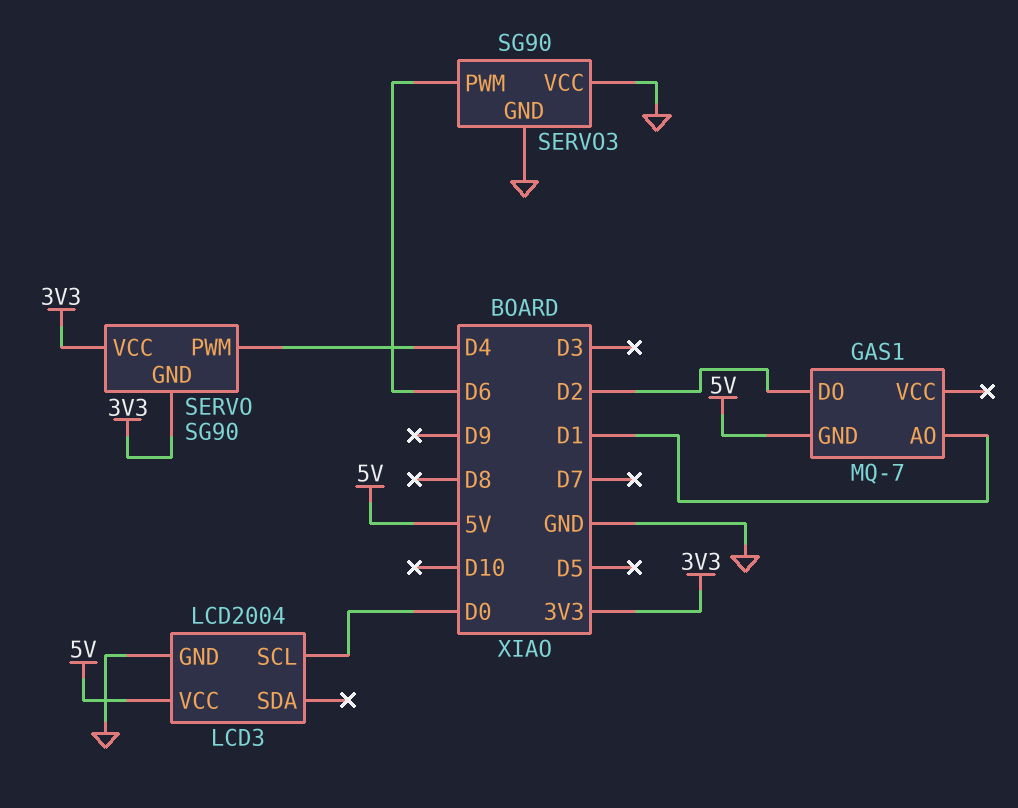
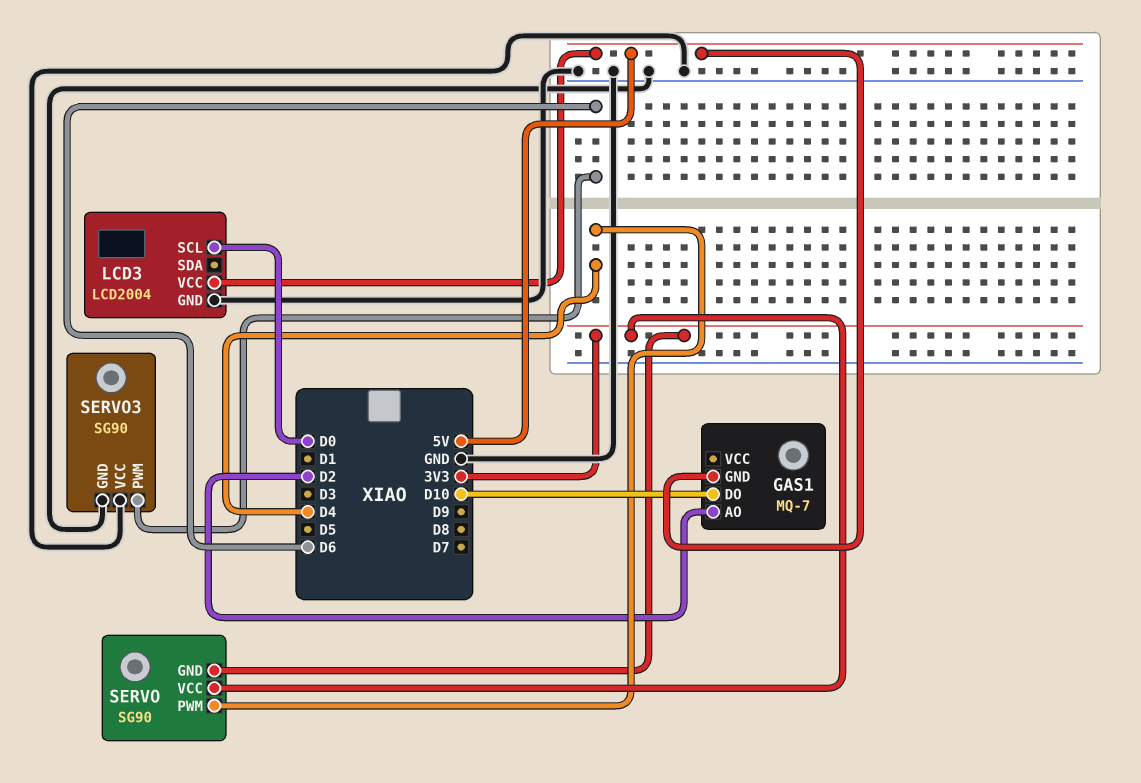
GAS1 pin AO: D1 -> D2
GAS1 pin DO: D2 -> D10

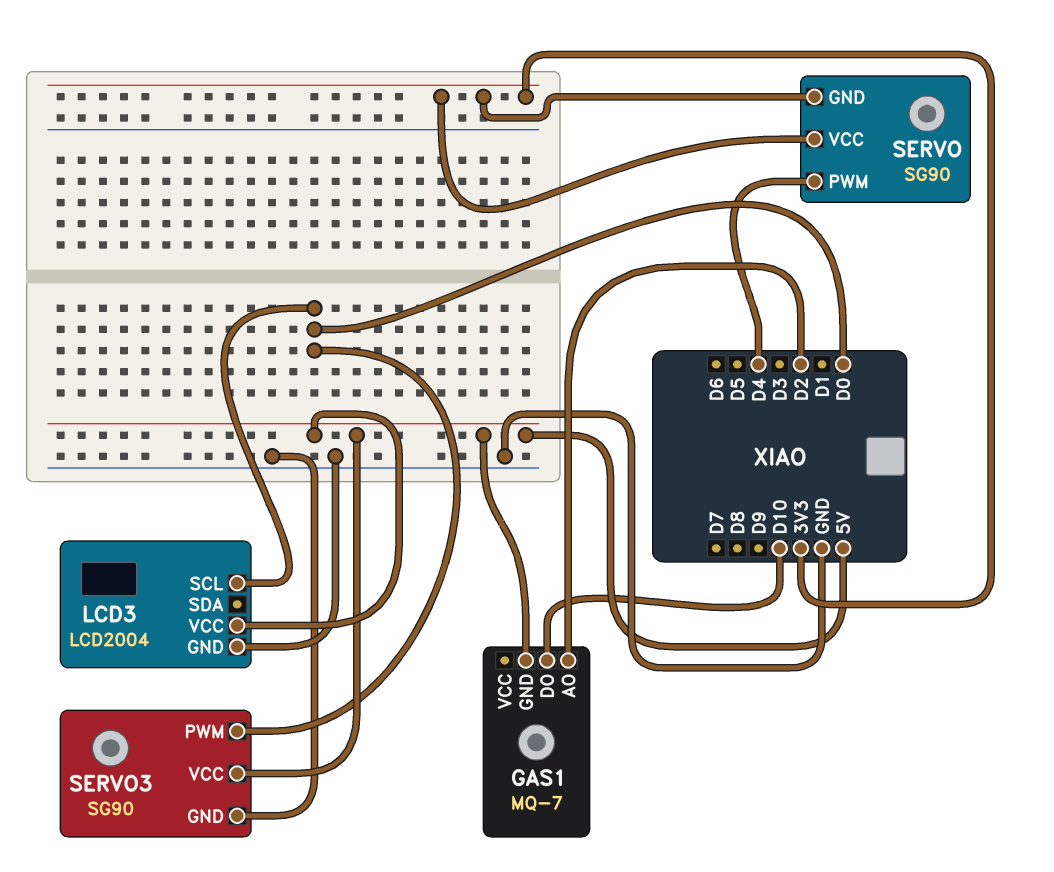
SERVO3 pin PWM: D6 -> D0
SERVO3 pin VCC: GND -> 5V

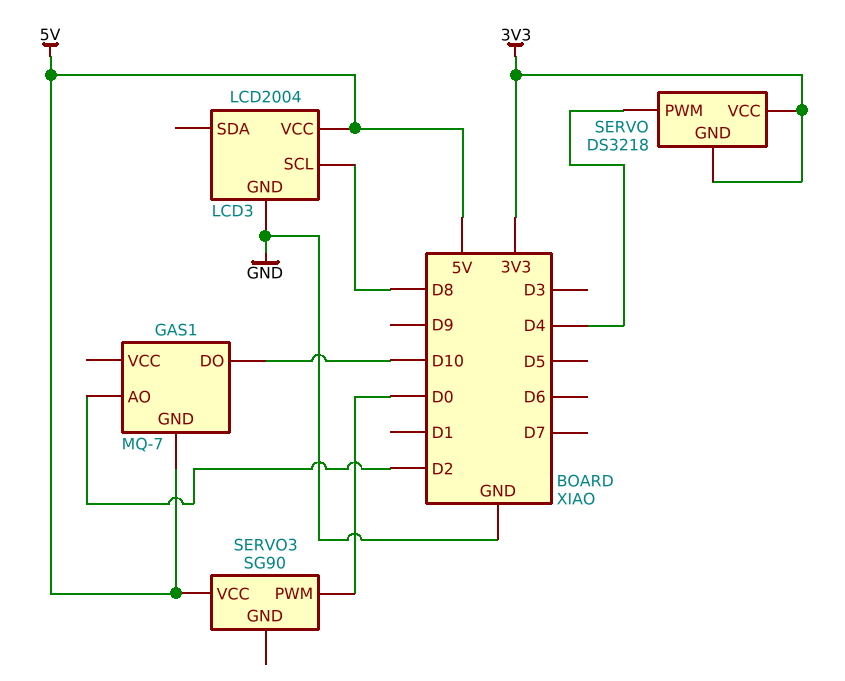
LCD3 pin SCL: D0 -> D8
SERVO: SG90 -> DS3218
SERVO3 pin GND: GND -> none

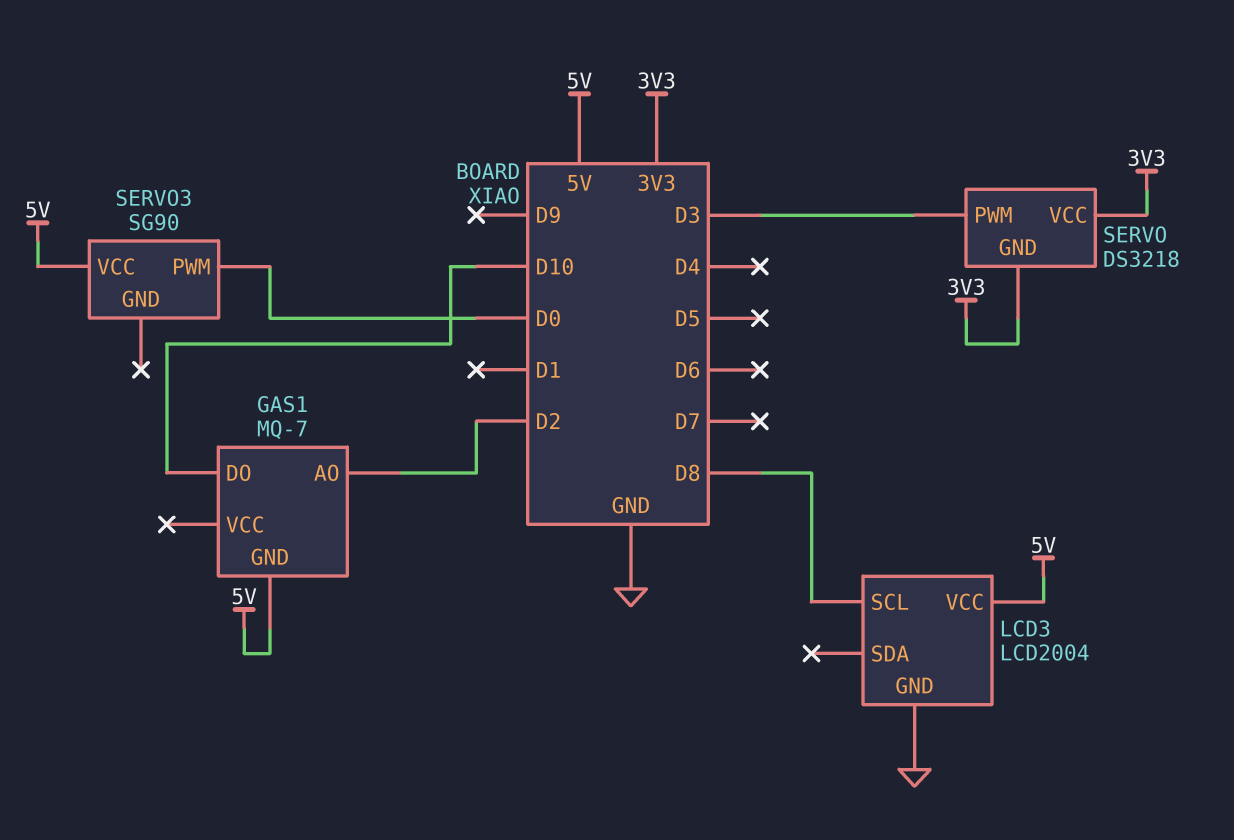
SERVO pin PWM: D4 -> D3

